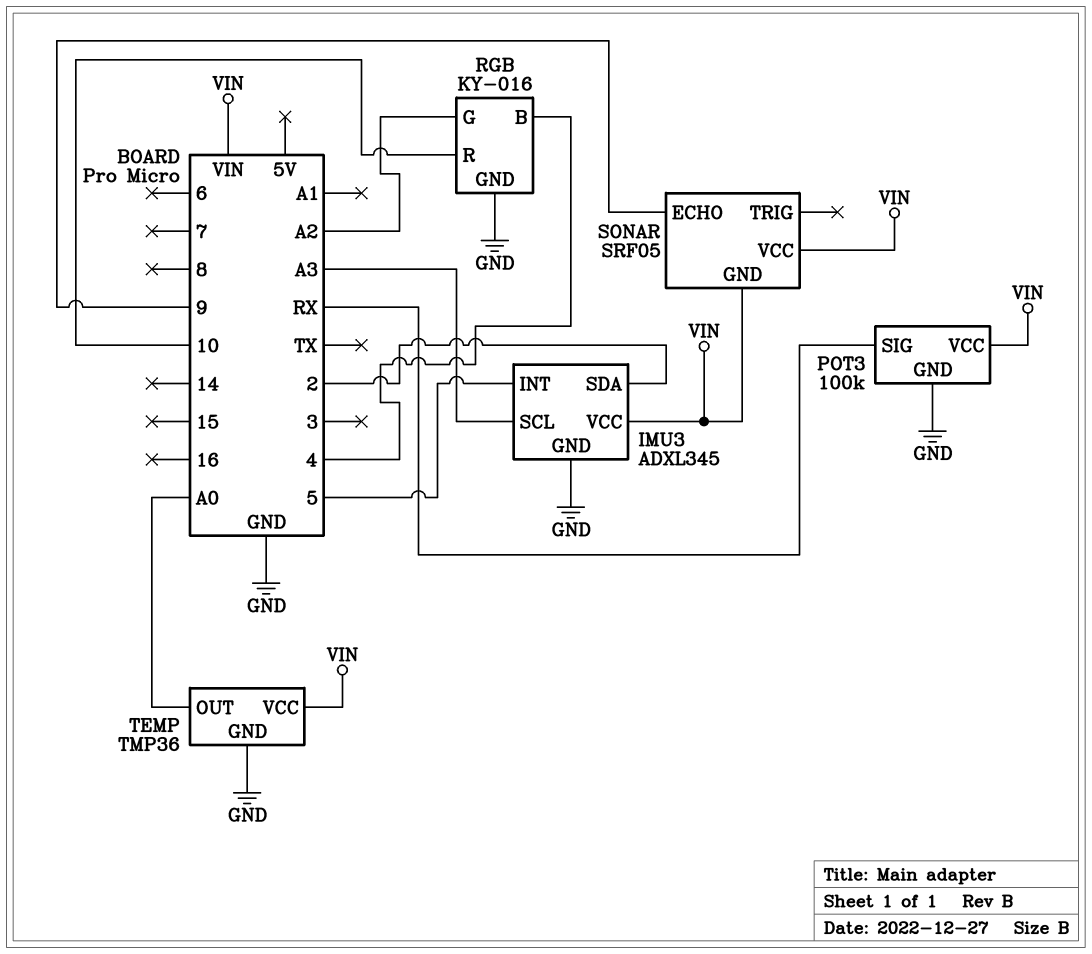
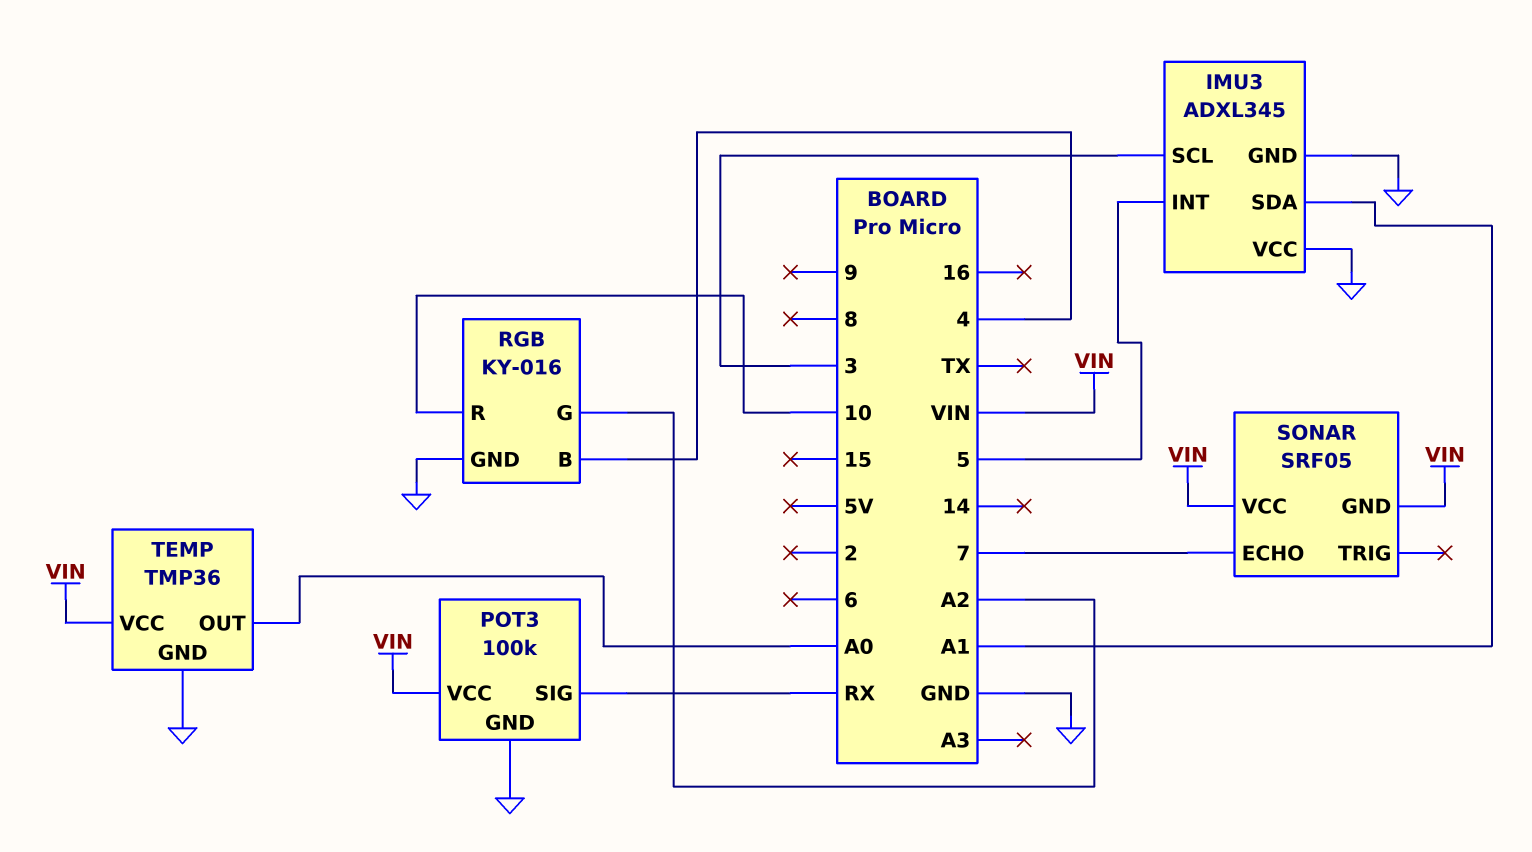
IMU3 pin SCL: A3 -> 3
IMU3 pin SDA: 2 -> A1
IMU3 pin VCC: VIN -> GND
SONAR pin ECHO: 9 -> 7

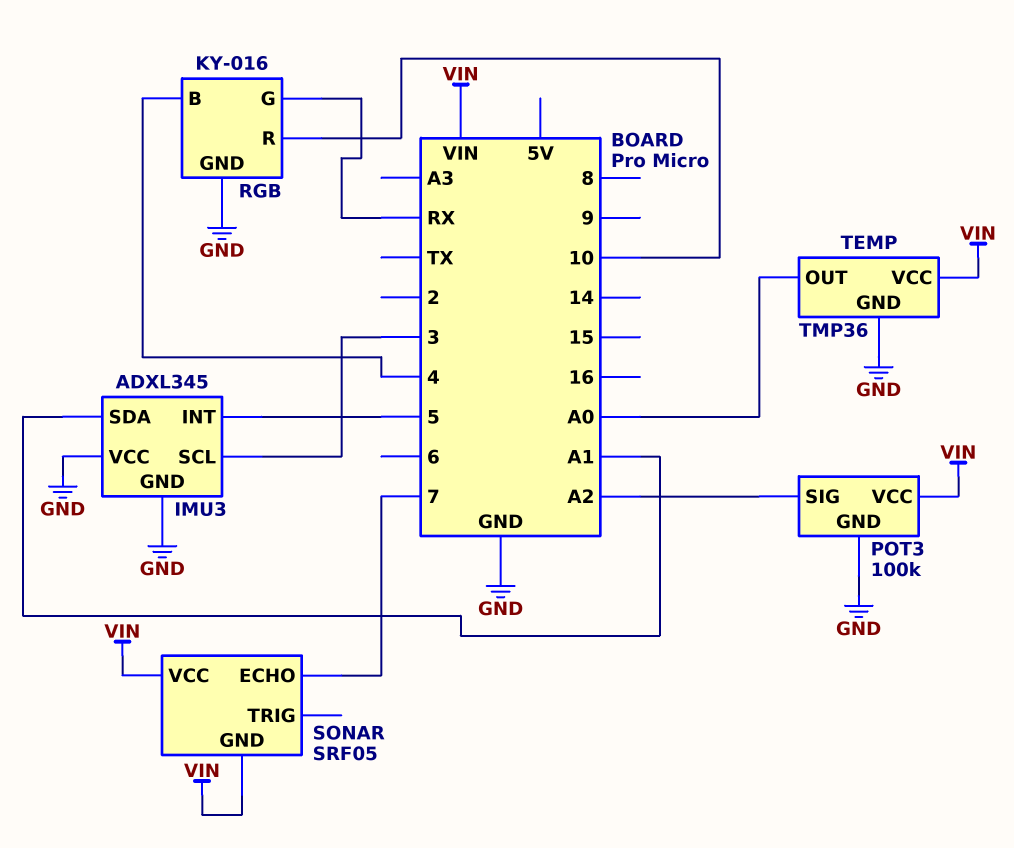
POT3 pin SIG: RX -> A2
RGB pin G: A2 -> RX

